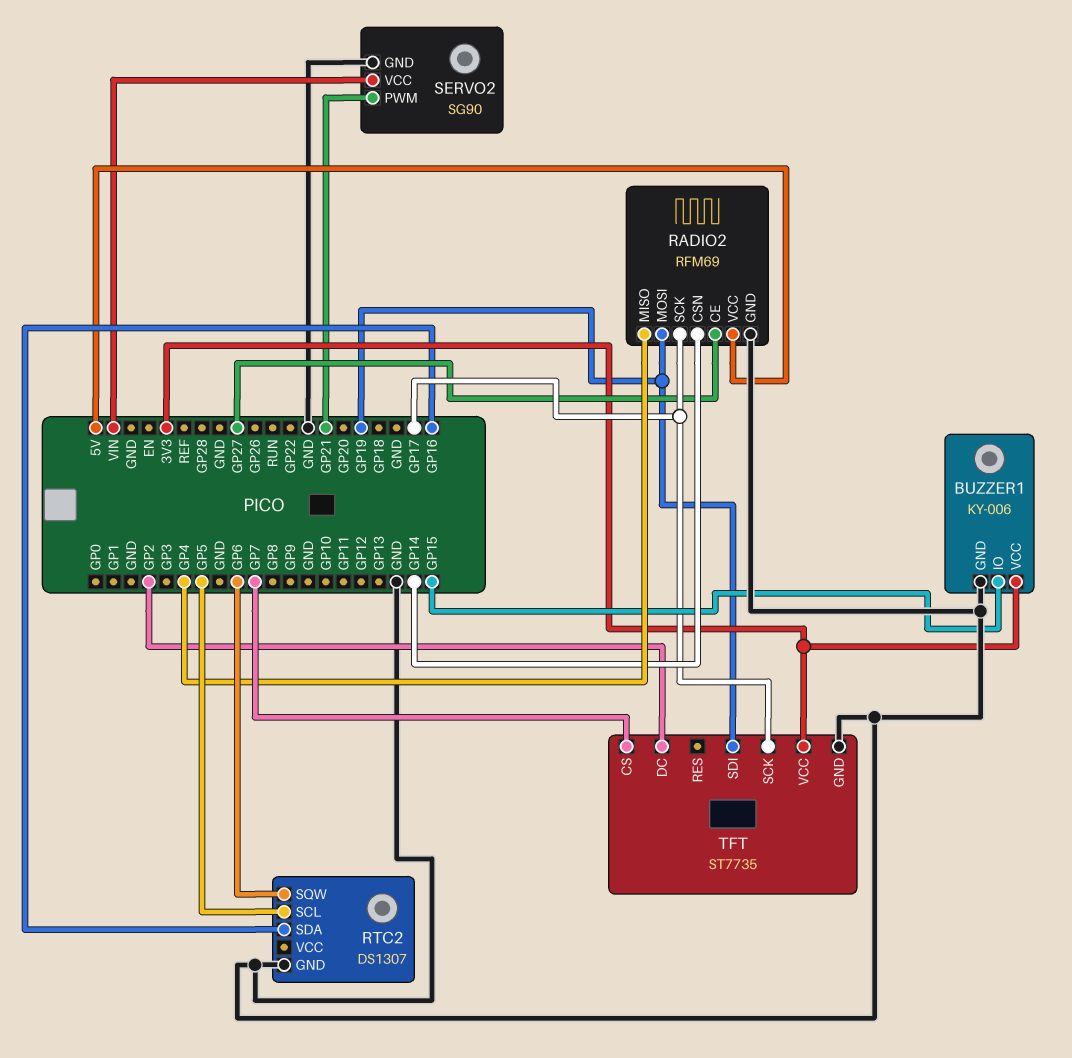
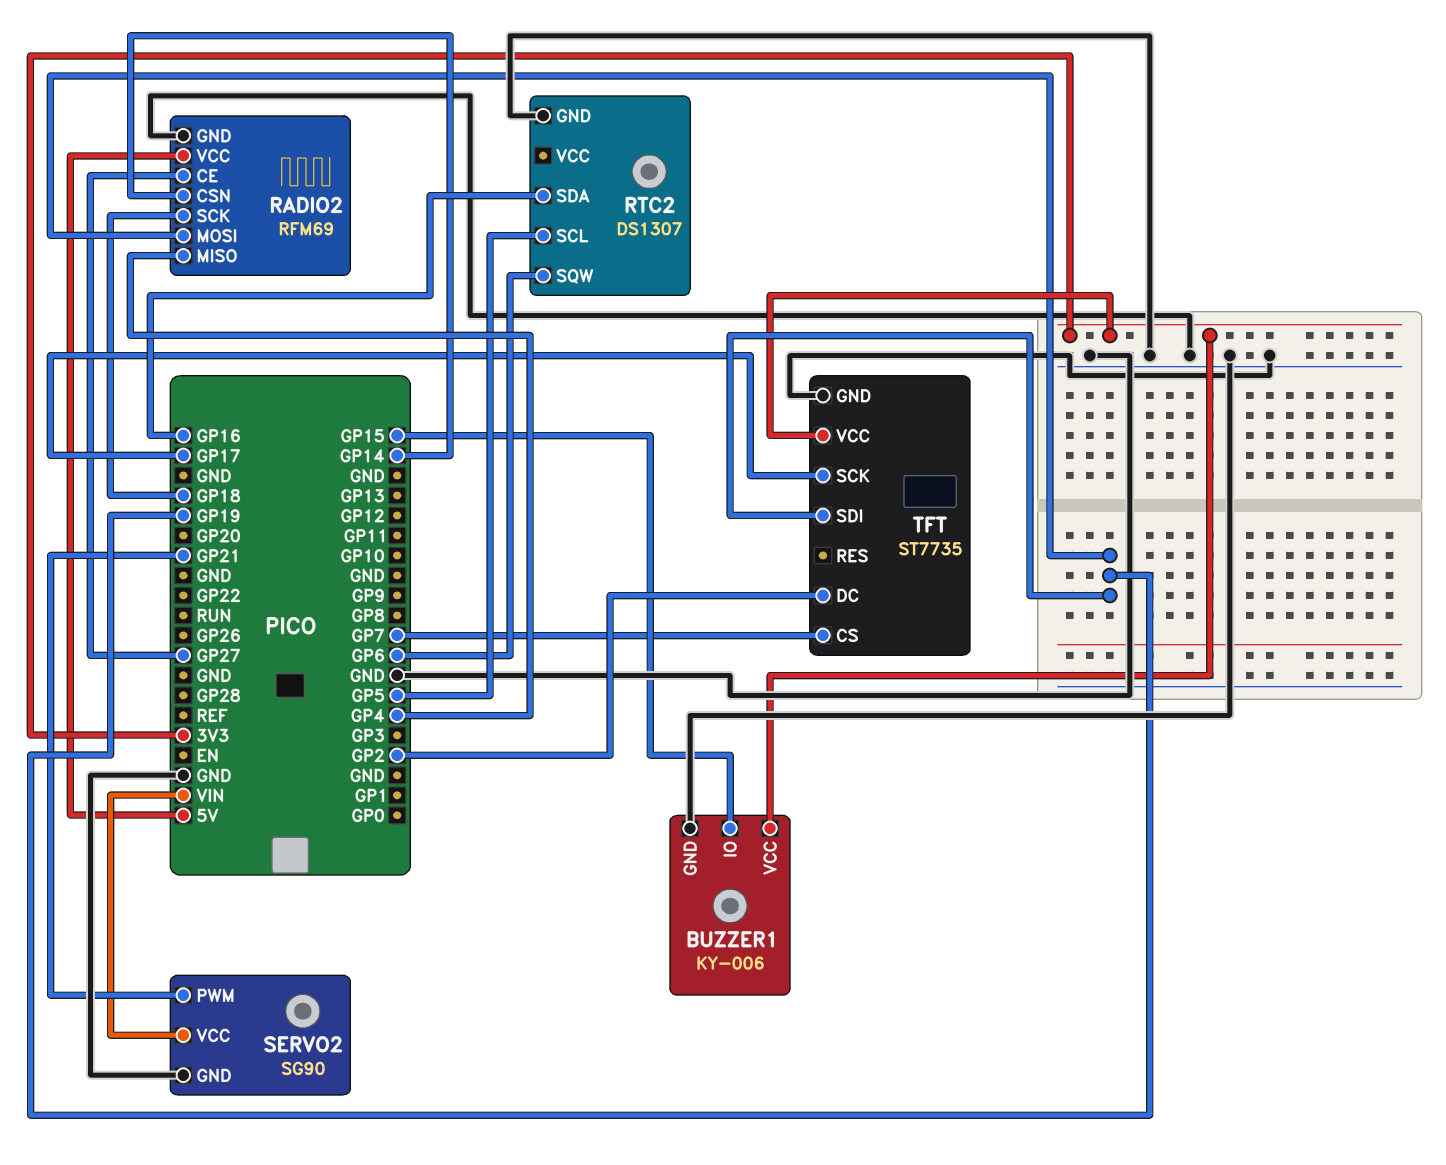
RADIO2 pin SCK: GP17 -> GP18

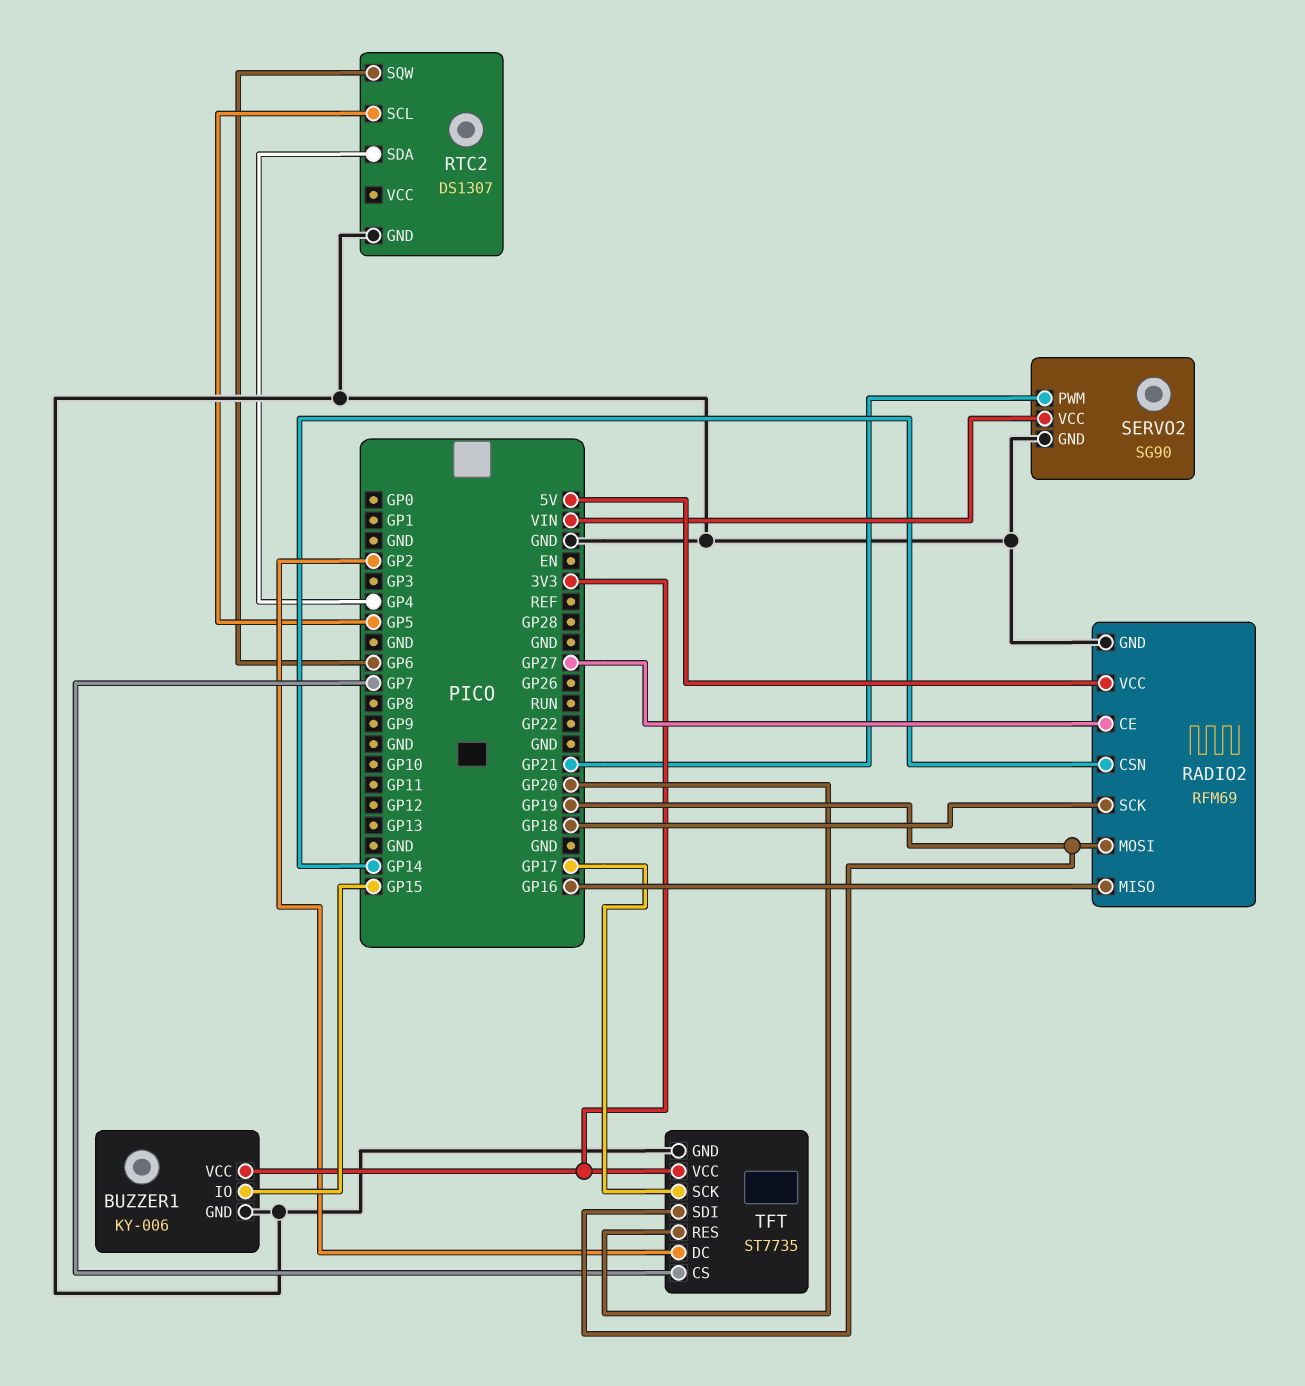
RADIO2 pin MISO: GP4 -> GP16
RTC2 pin SDA: GP16 -> GP4
TFT pin RES: none -> GP20

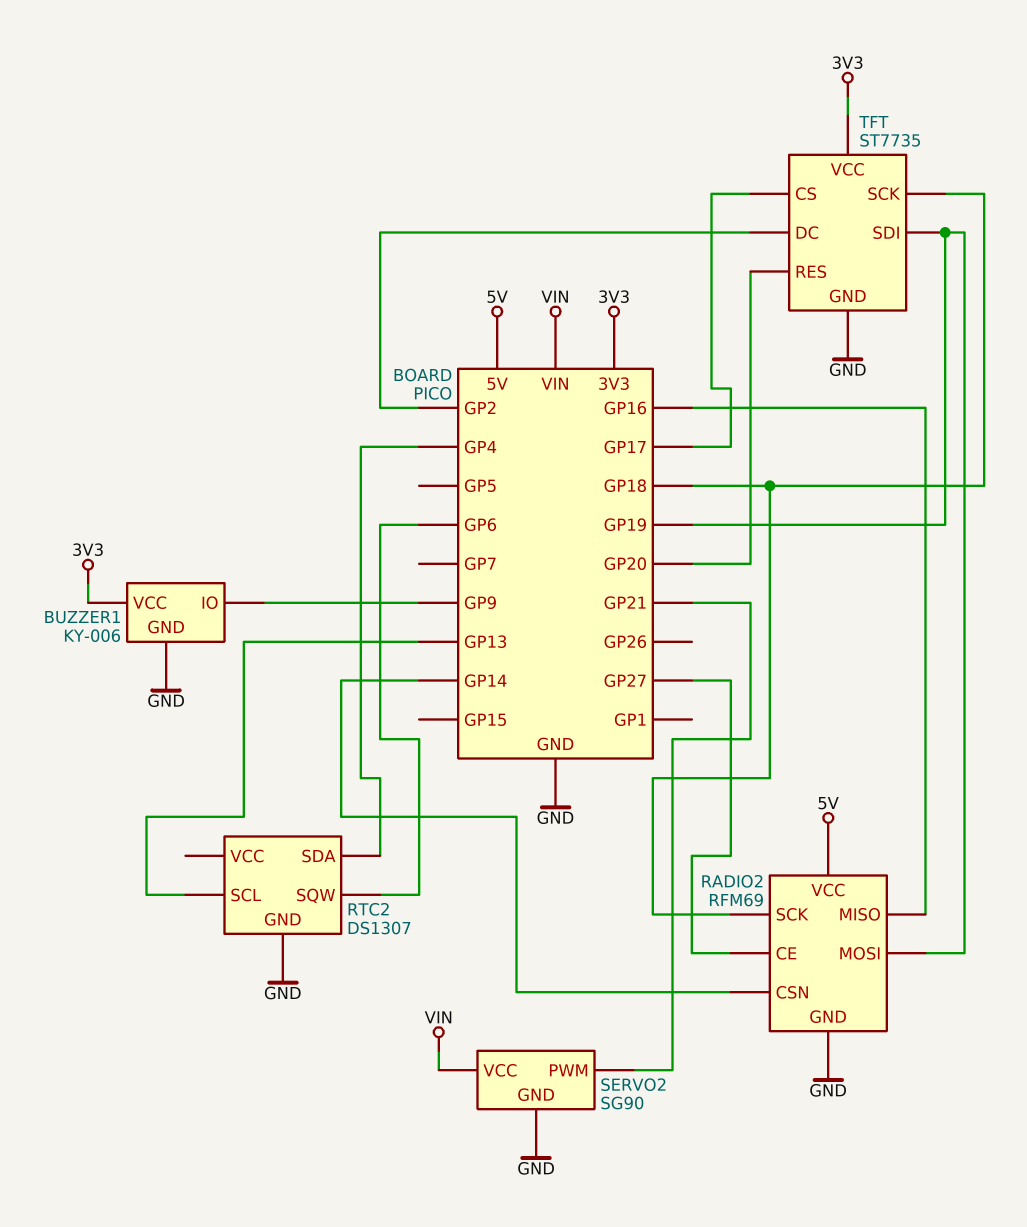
BUZZER1 pin IO: GP15 -> GP9
RTC2 pin SCL: GP5 -> GP13
TFT pin CS: GP7 -> GP17
TFT pin SCK: GP17 -> GP18

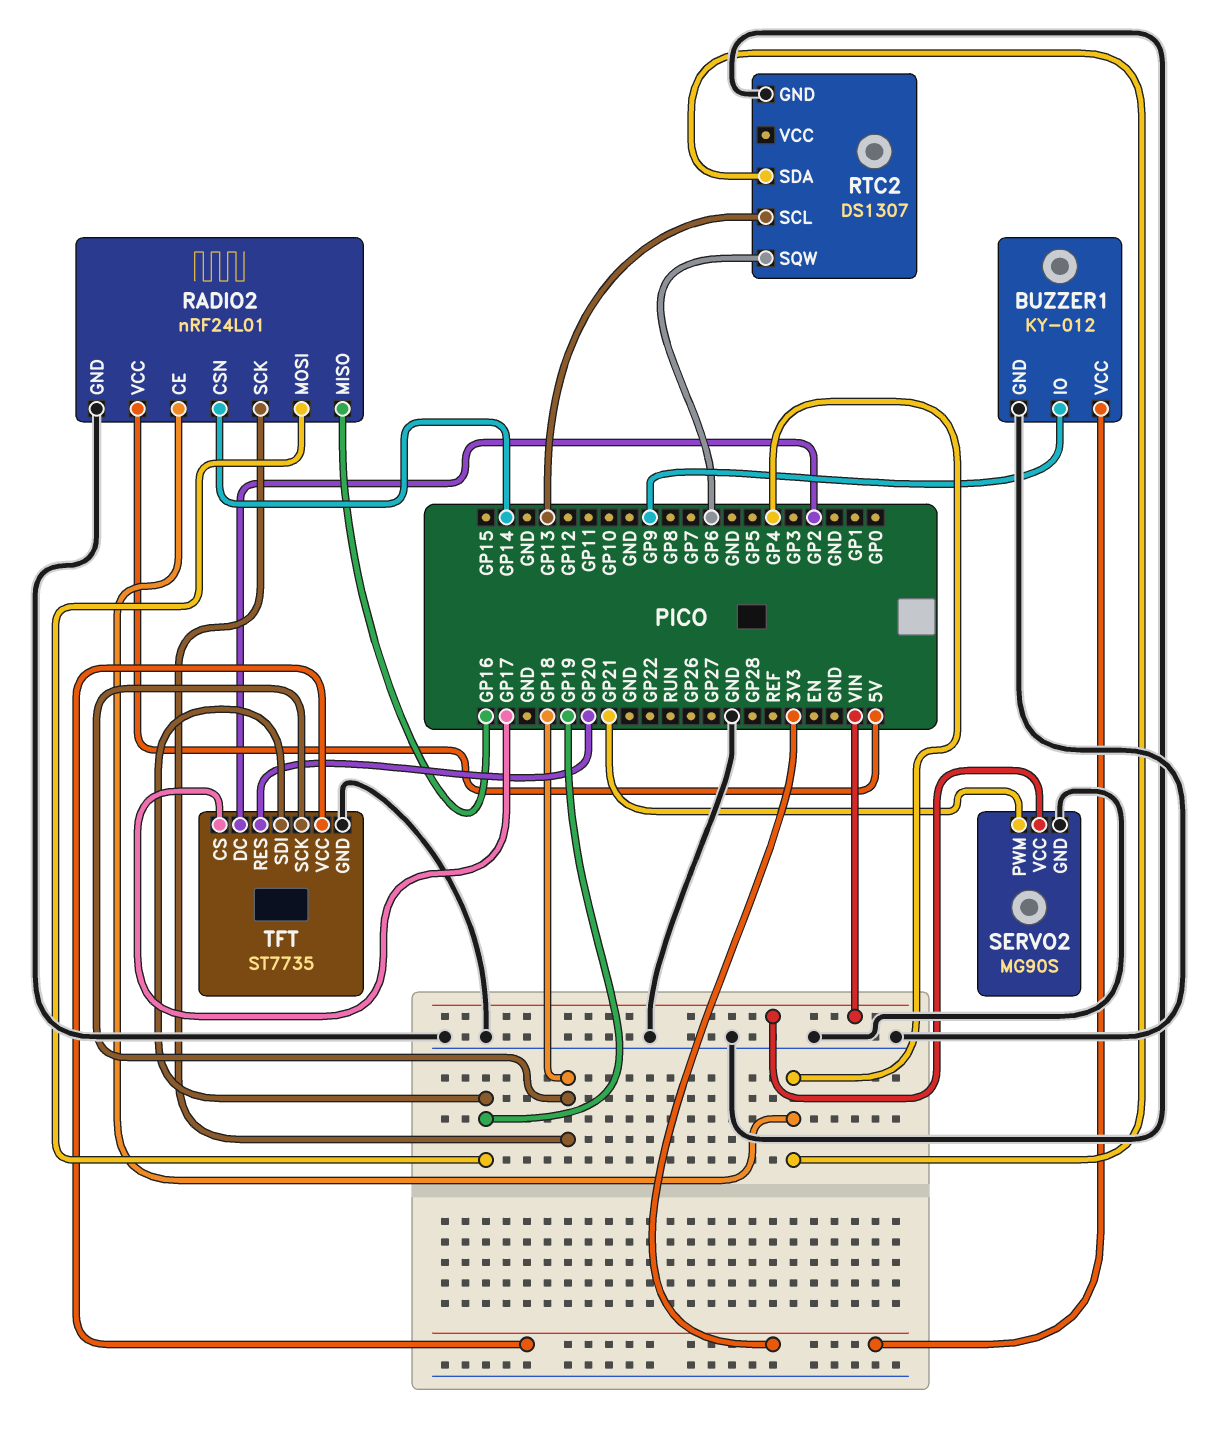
BUZZER1: KY-006 -> KY-012
RADIO2: RFM69 -> nRF24L01
RADIO2 pin CE: GP27 -> GP4
SERVO2: SG90 -> MG90S

